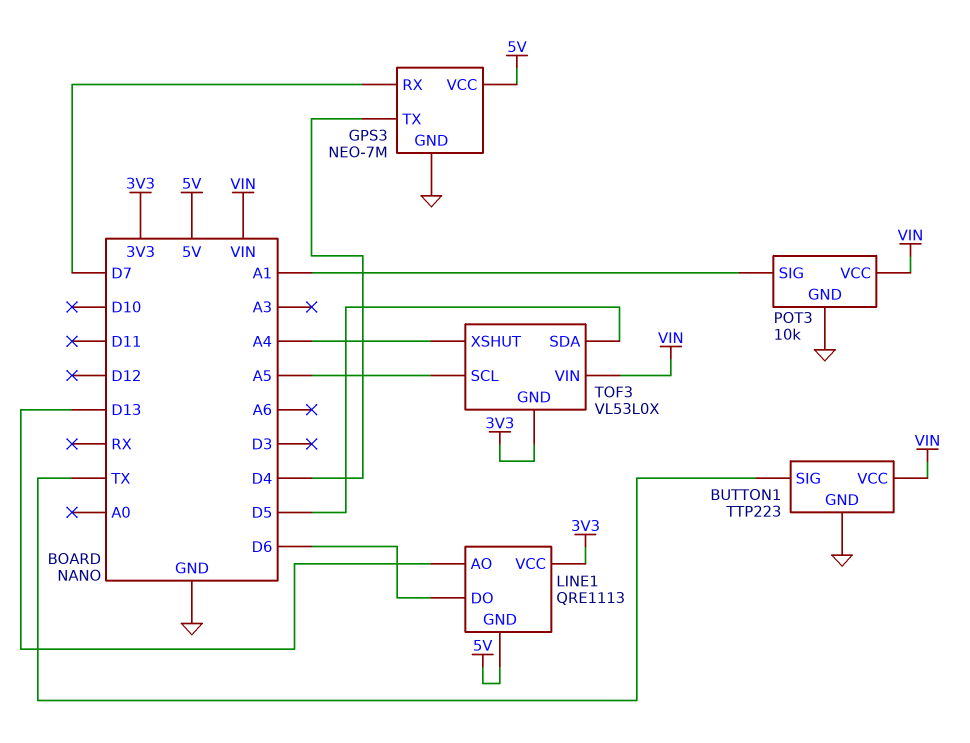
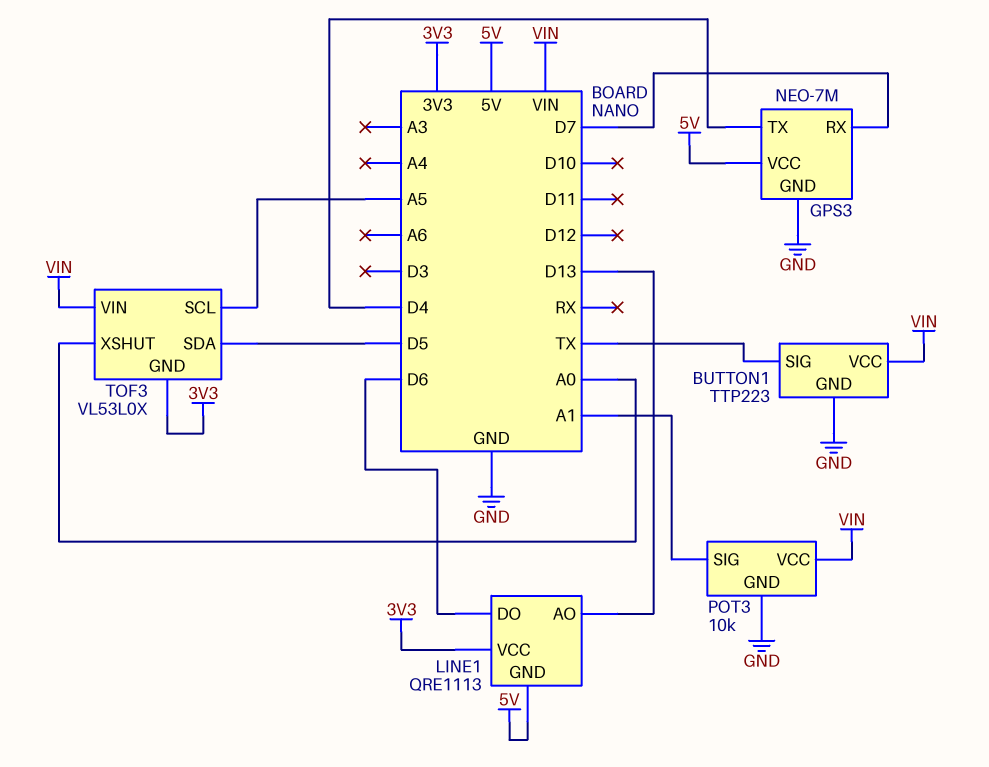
TOF3 pin XSHUT: A4 -> A0

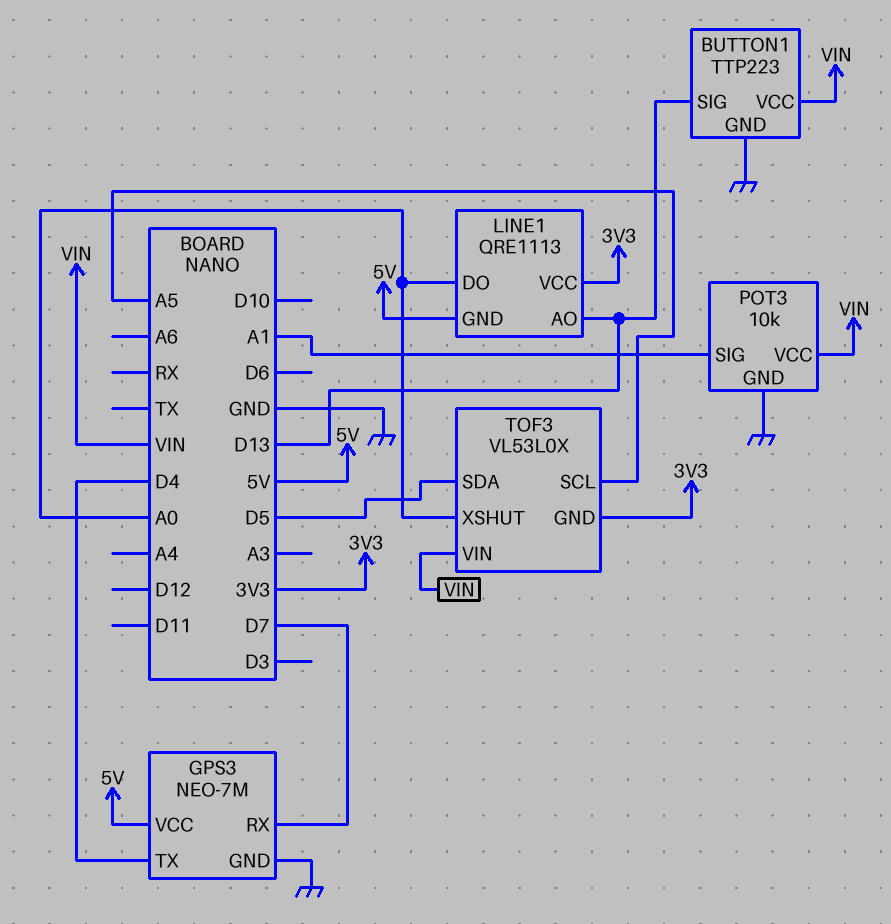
BUTTON1 pin SIG: TX -> D13
LINE1 pin DO: D6 -> A0

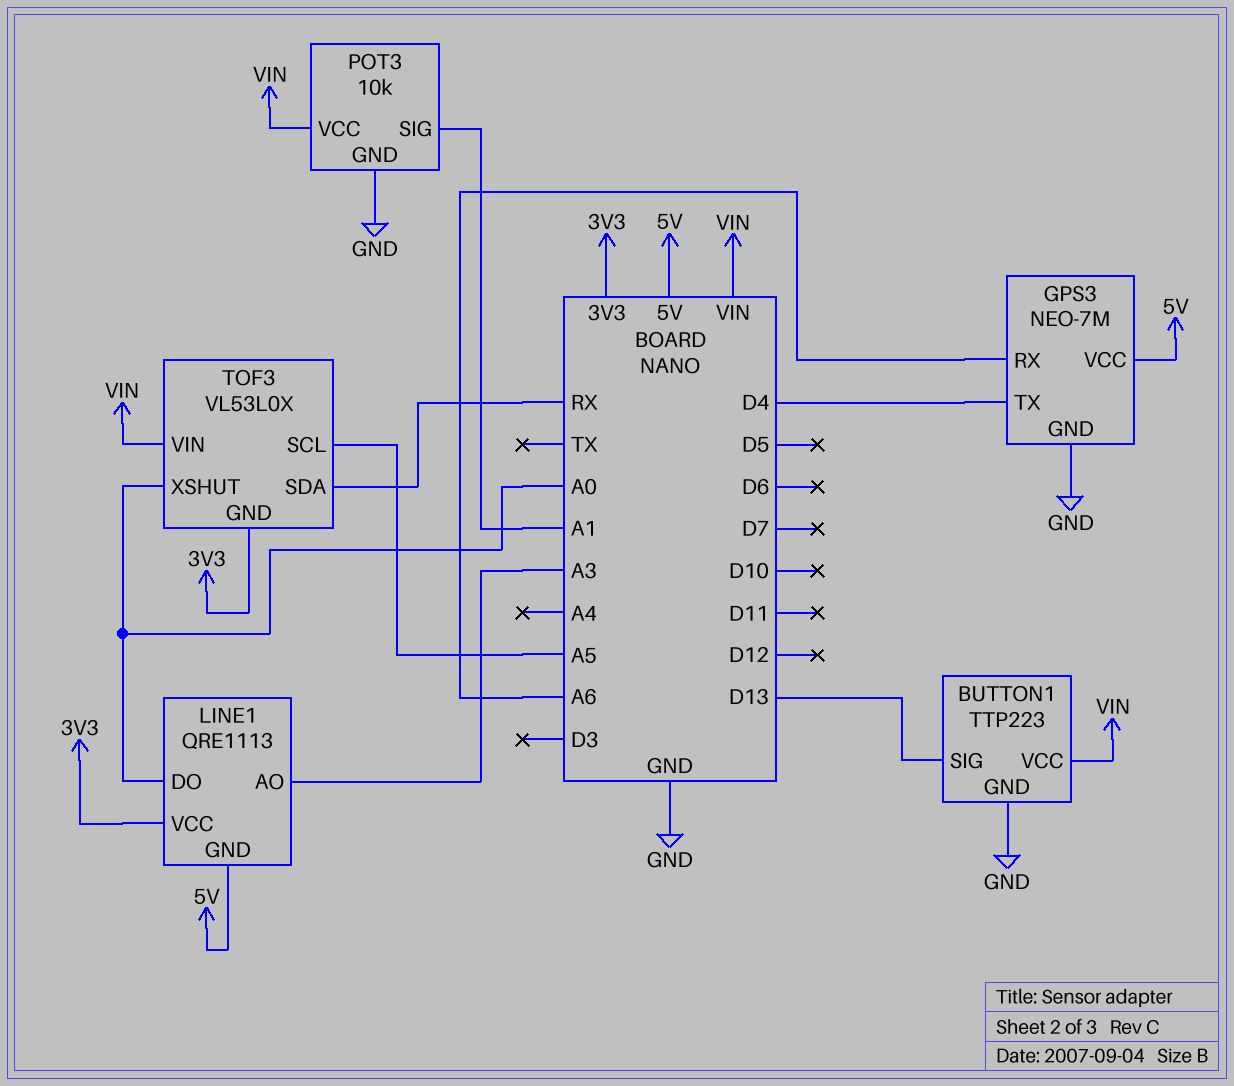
GPS3 pin RX: D7 -> A6
LINE1 pin AO: D13 -> A3
TOF3 pin SDA: D5 -> RX

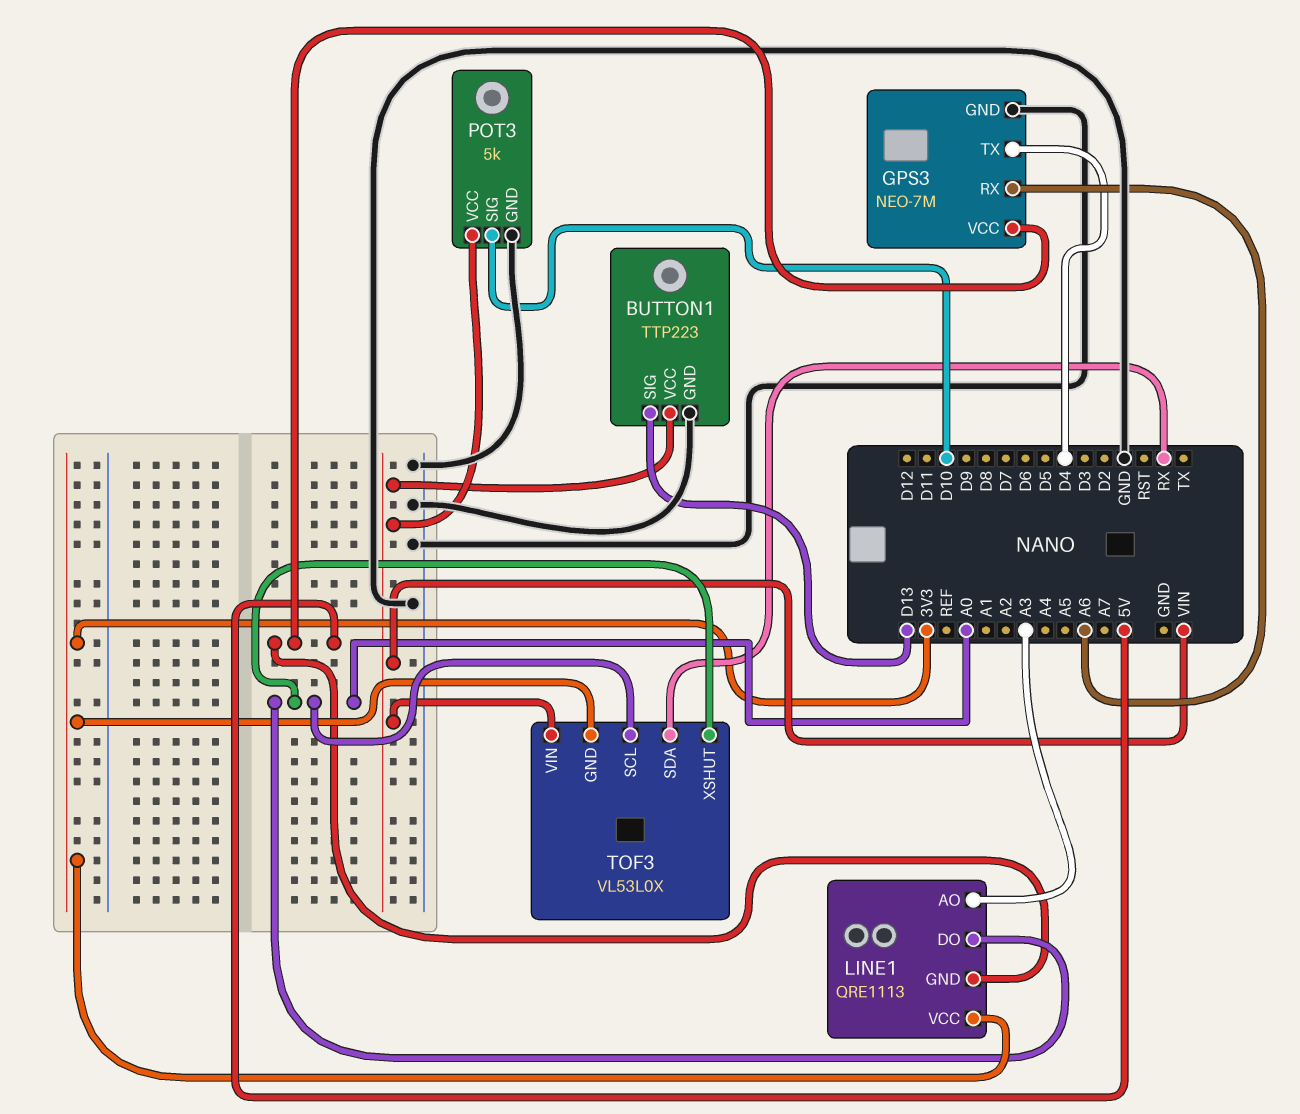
POT3: 10k -> 5k
POT3 pin SIG: A1 -> D10
TOF3 pin SCL: A5 -> A0

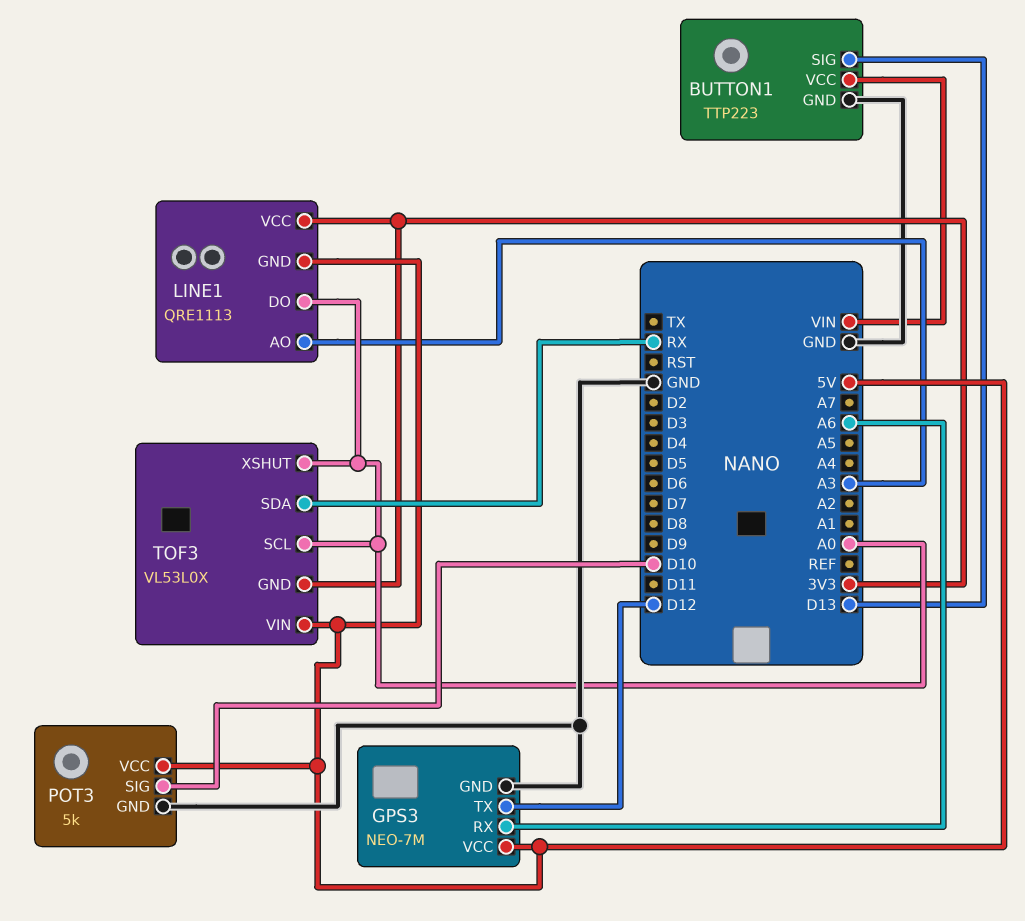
GPS3 pin TX: D4 -> D12
POT3 pin VCC: VIN -> 5V
TOF3 pin VIN: VIN -> 5V

